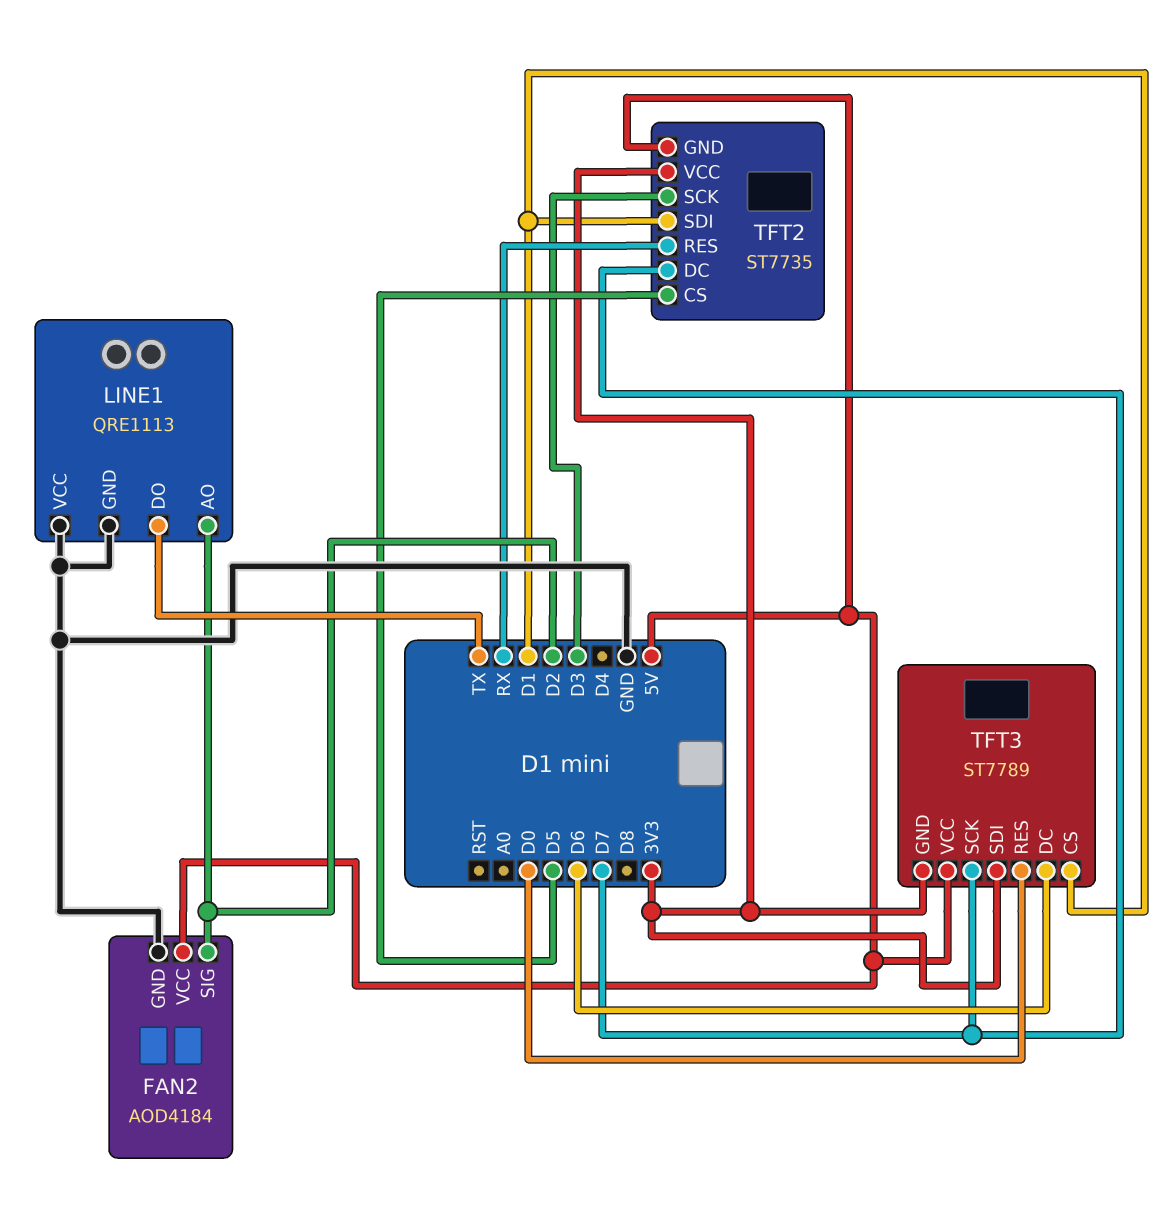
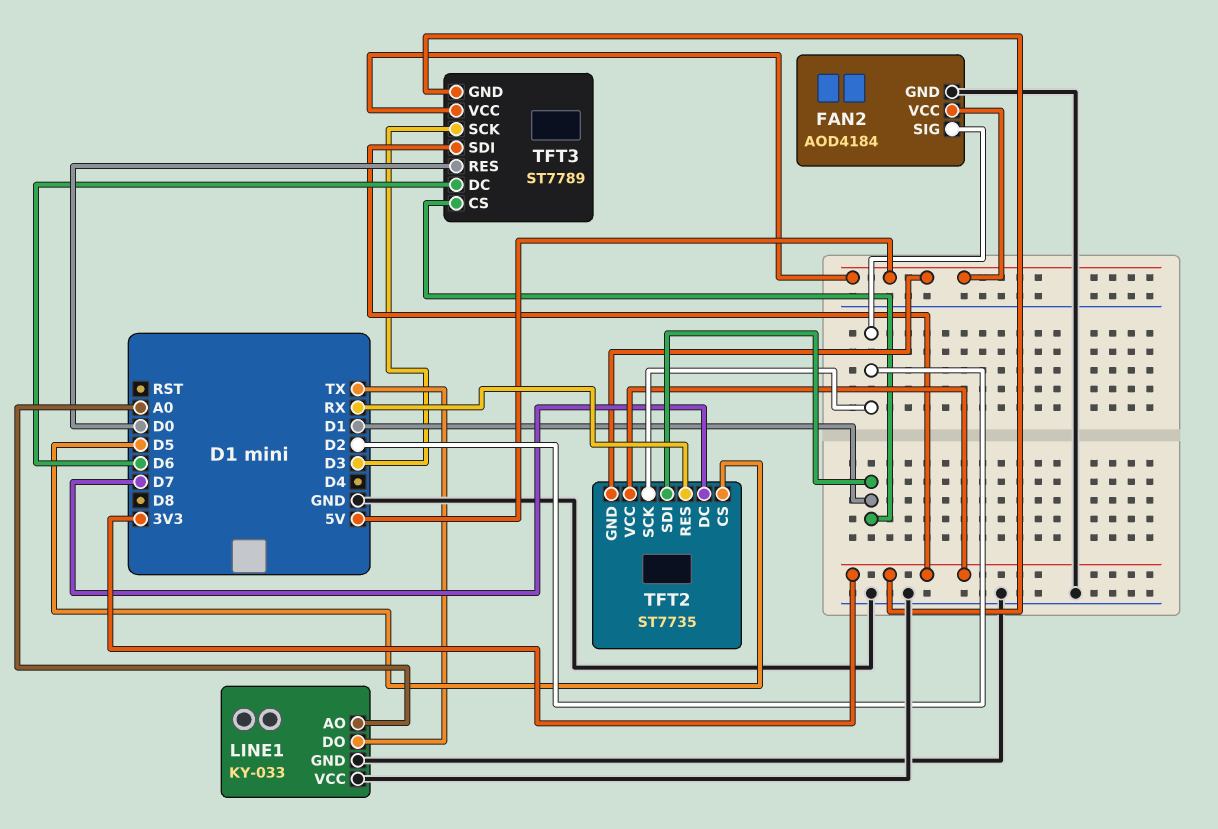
LINE1: QRE1113 -> KY-033
LINE1 pin AO: D2 -> A0
TFT2 pin SCK: D3 -> D2
TFT3 pin SCK: D7 -> D3

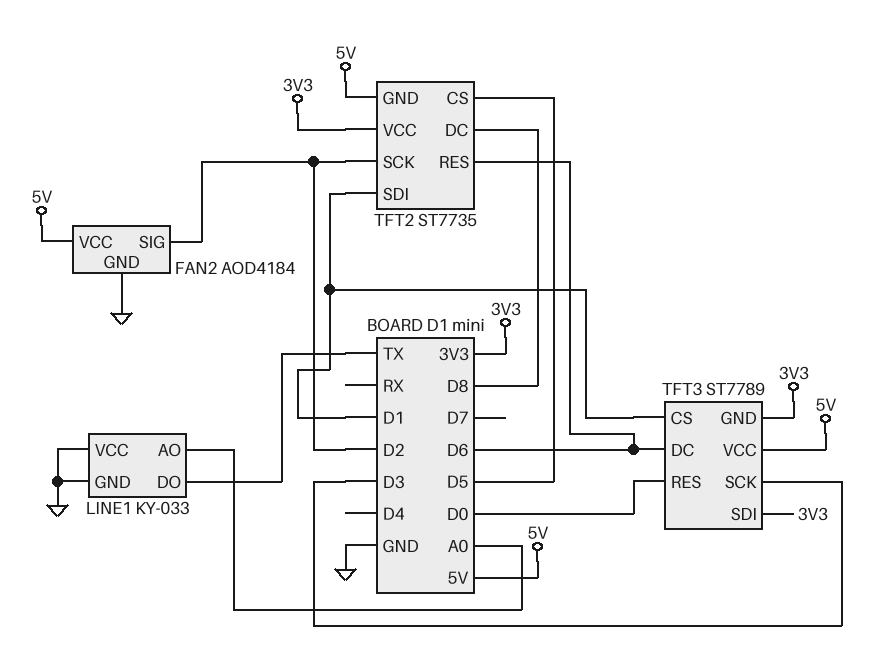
TFT2 pin DC: D7 -> D8
TFT2 pin RES: RX -> D6

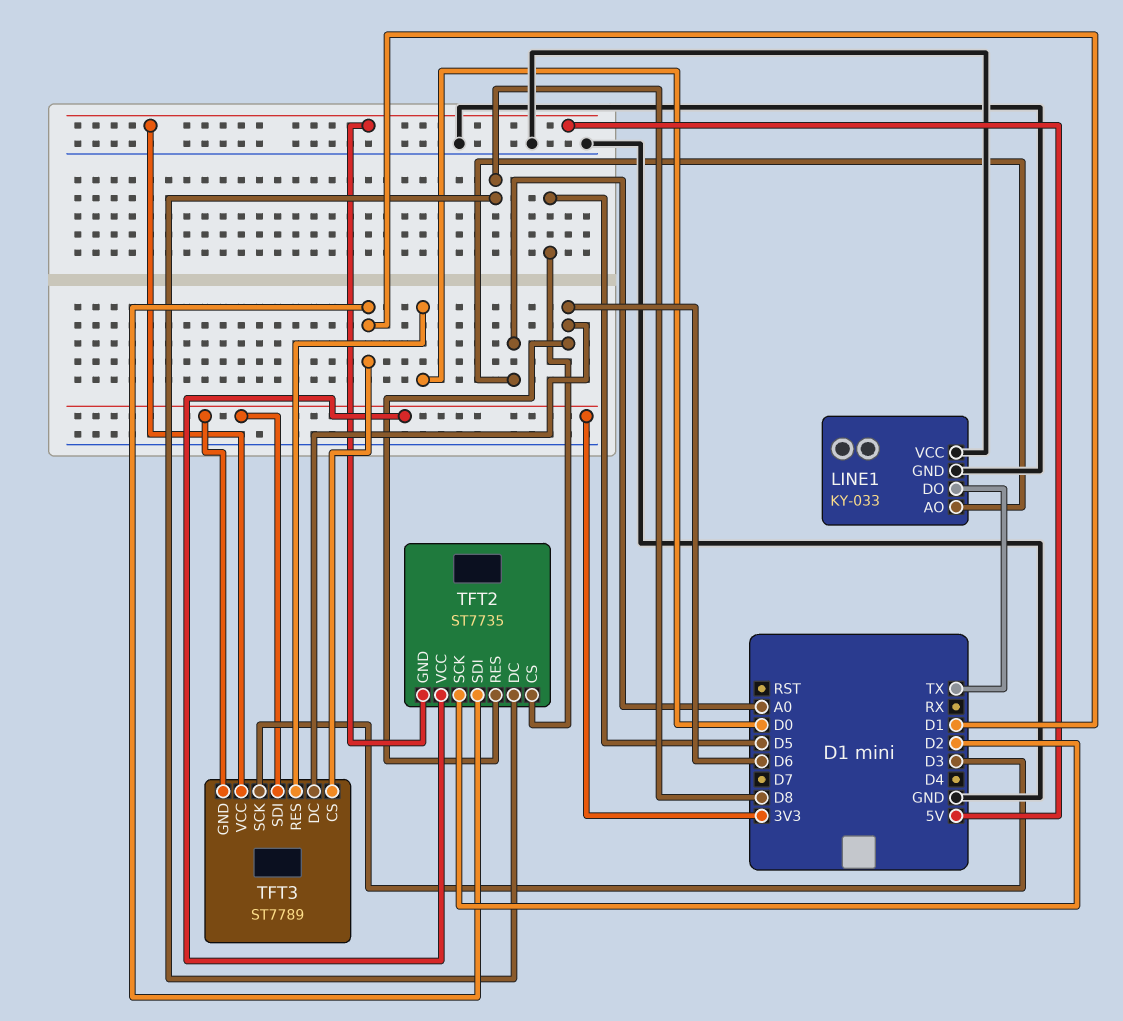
FAN2: AOD4184 -> none
FAN2 pin GND: GND -> none
FAN2 pin SIG: D2 -> none
FAN2 pin VCC: 5V -> none

